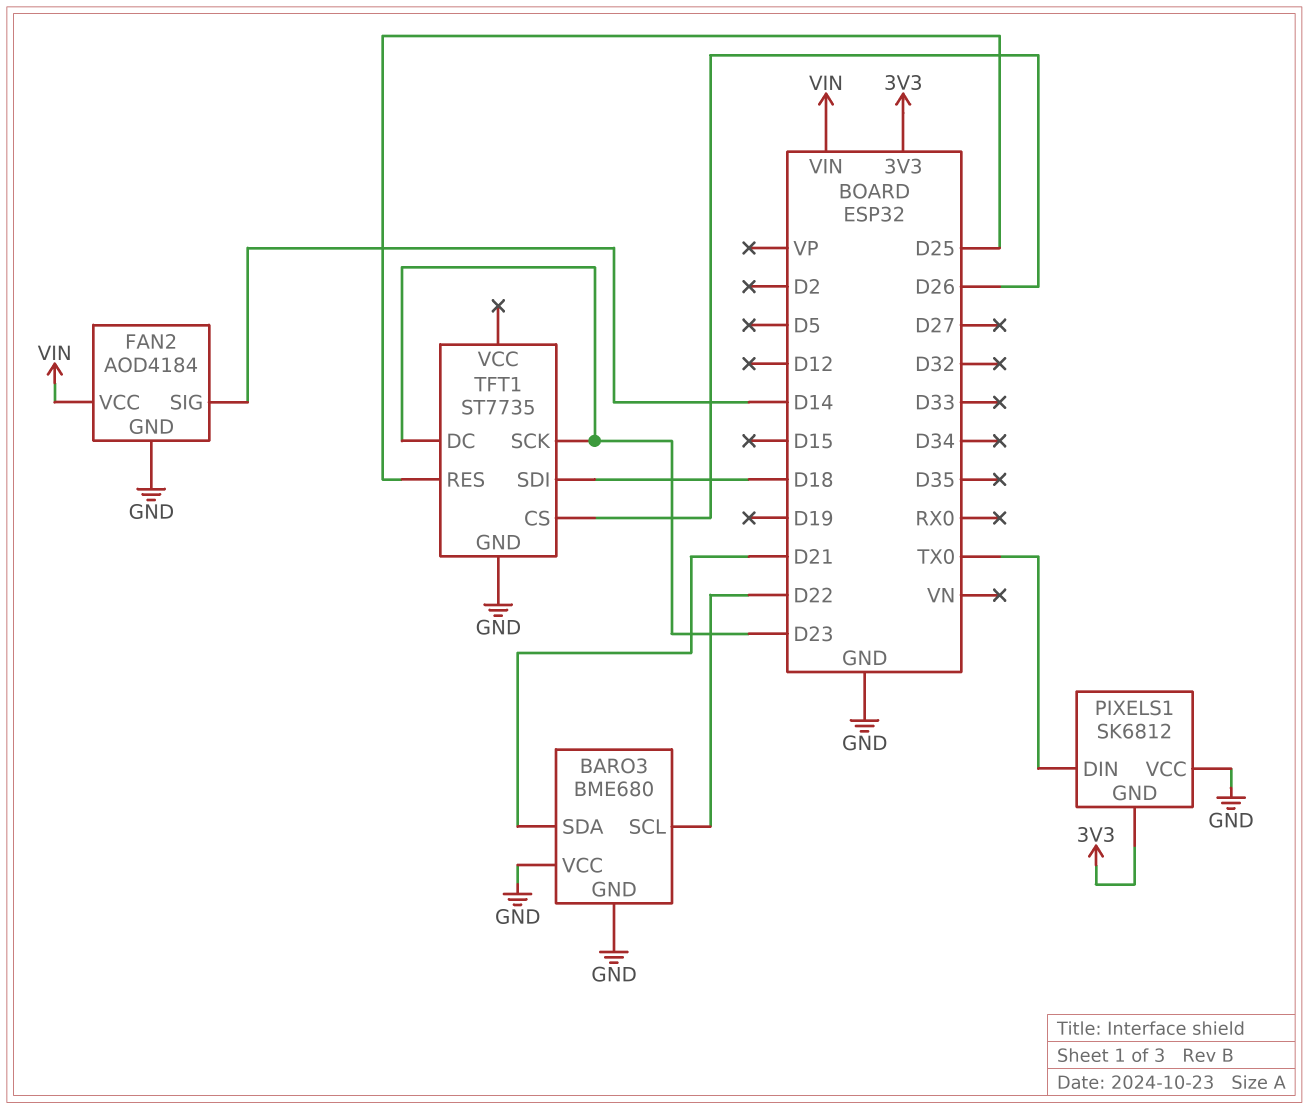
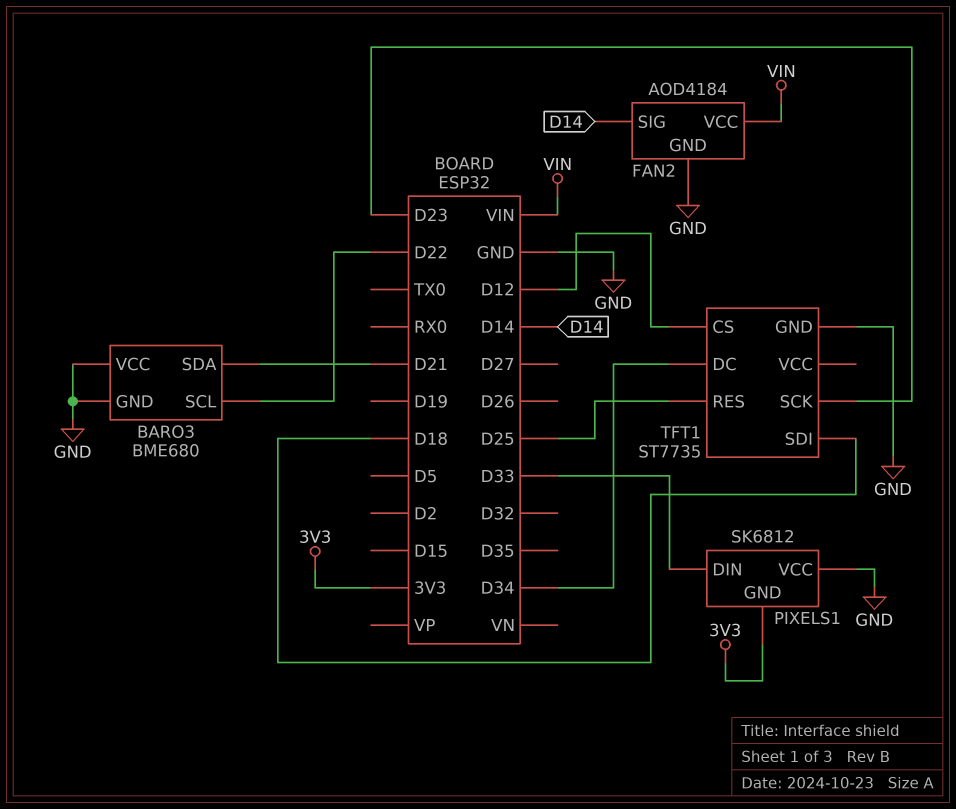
PIXELS1 pin DIN: TX0 -> D33
TFT1 pin CS: D26 -> D12
TFT1 pin DC: D23 -> D34

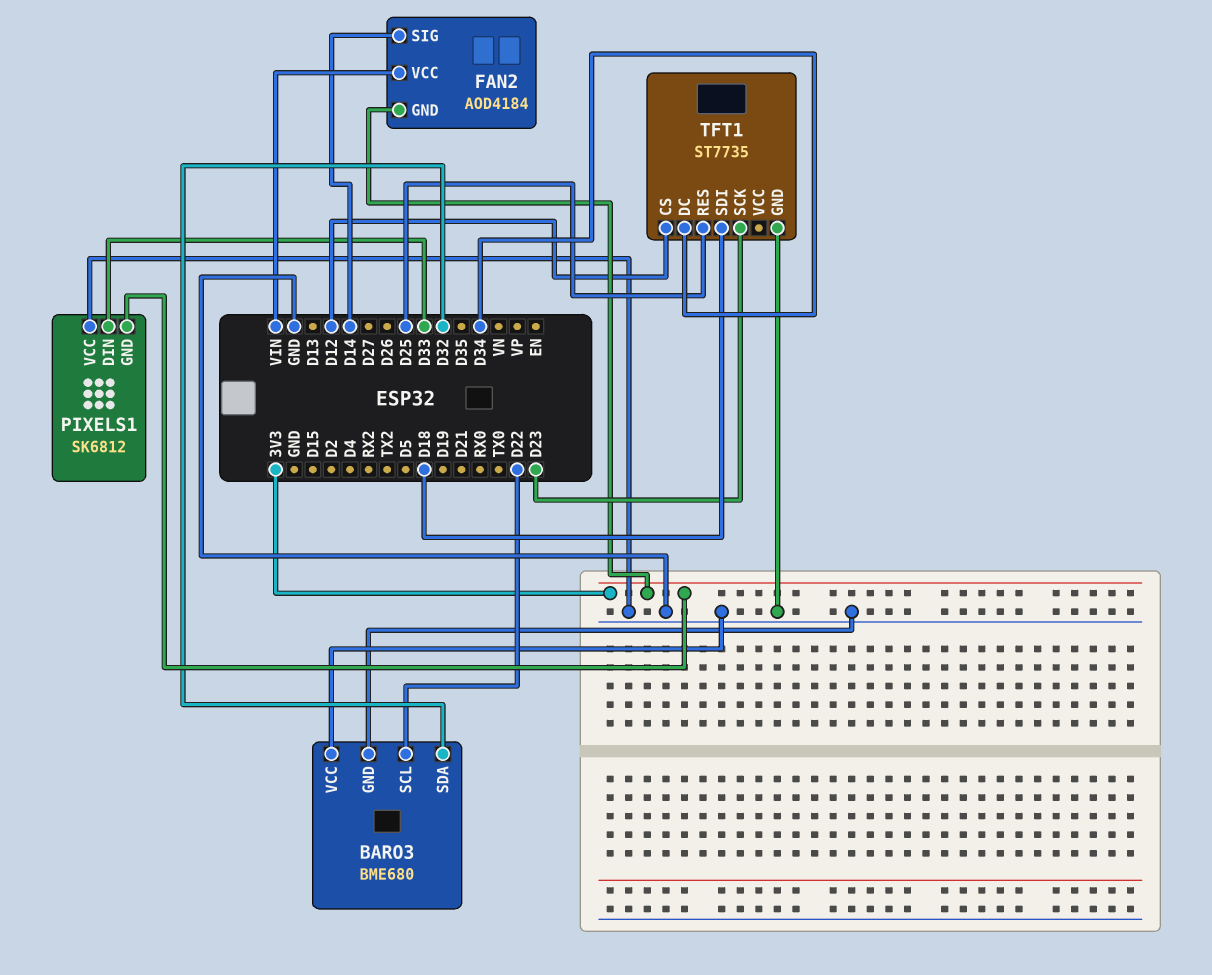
BARO3 pin SDA: D21 -> D32
FAN2 pin GND: GND -> 3V3

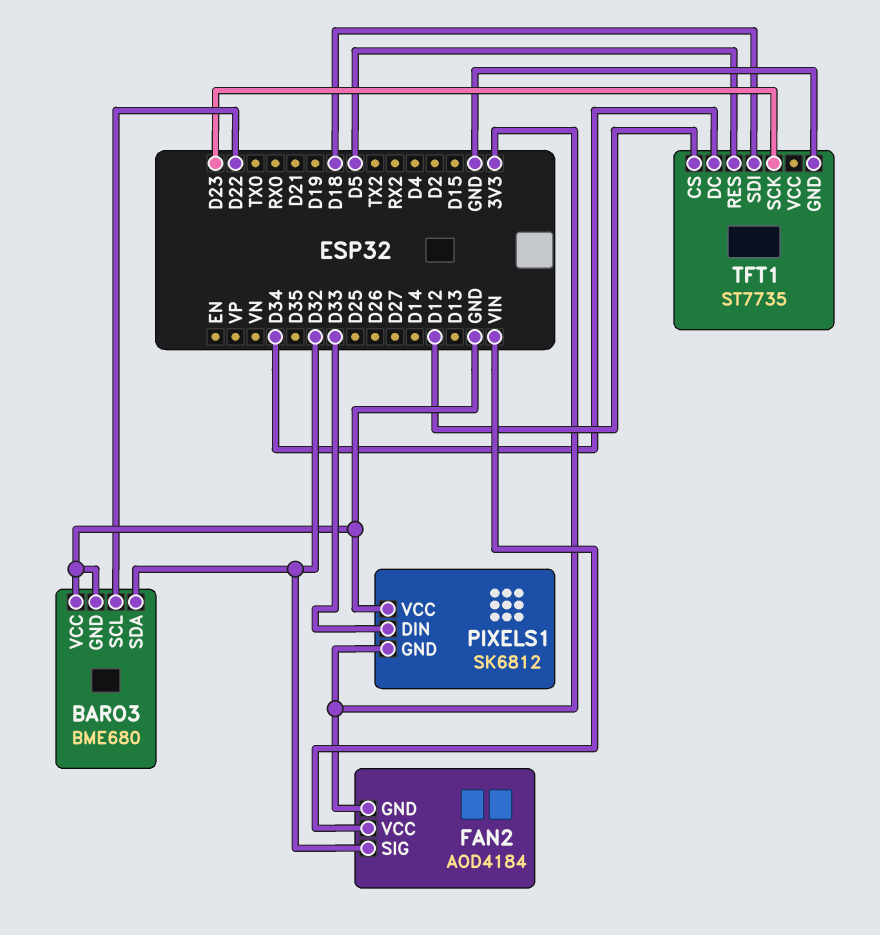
FAN2 pin SIG: D14 -> D32
TFT1 pin RES: D25 -> D5

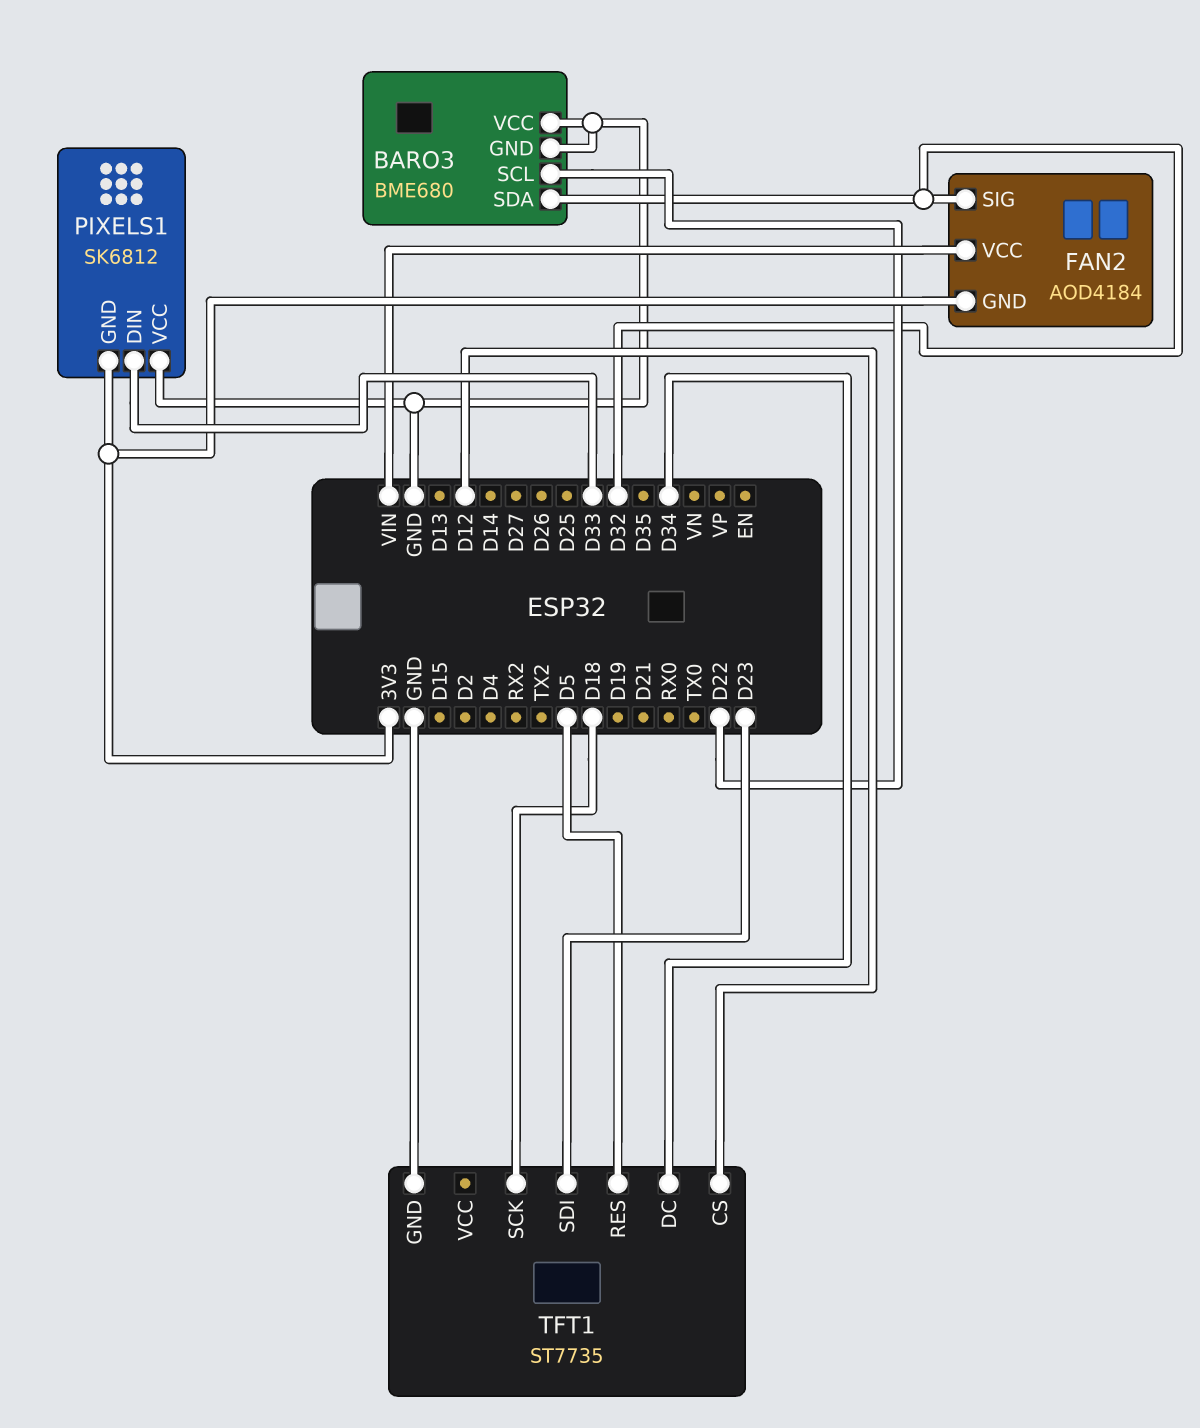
TFT1 pin SCK: D23 -> D18
TFT1 pin SDI: D18 -> D23

